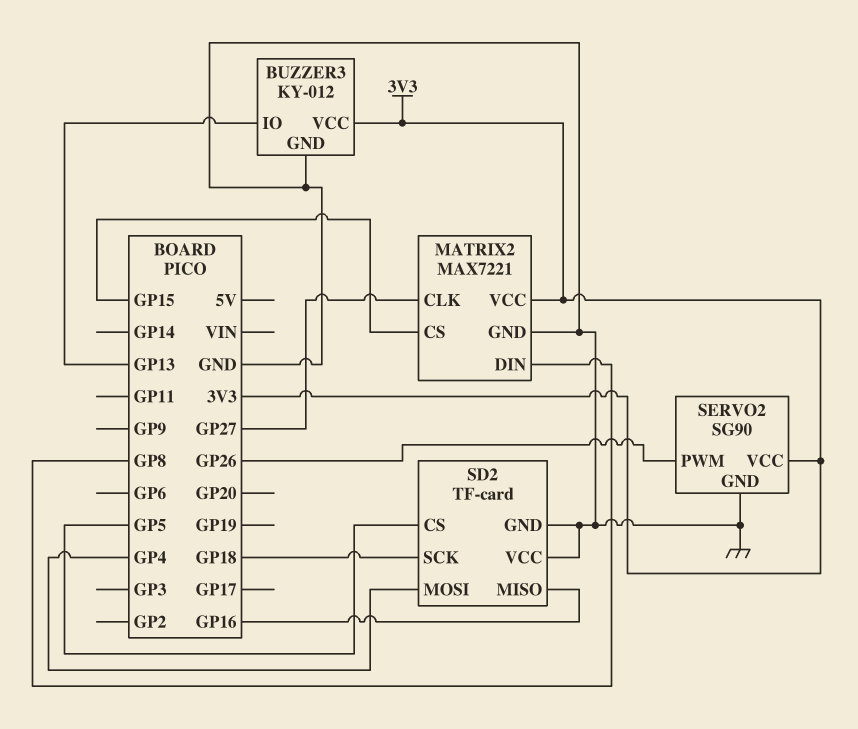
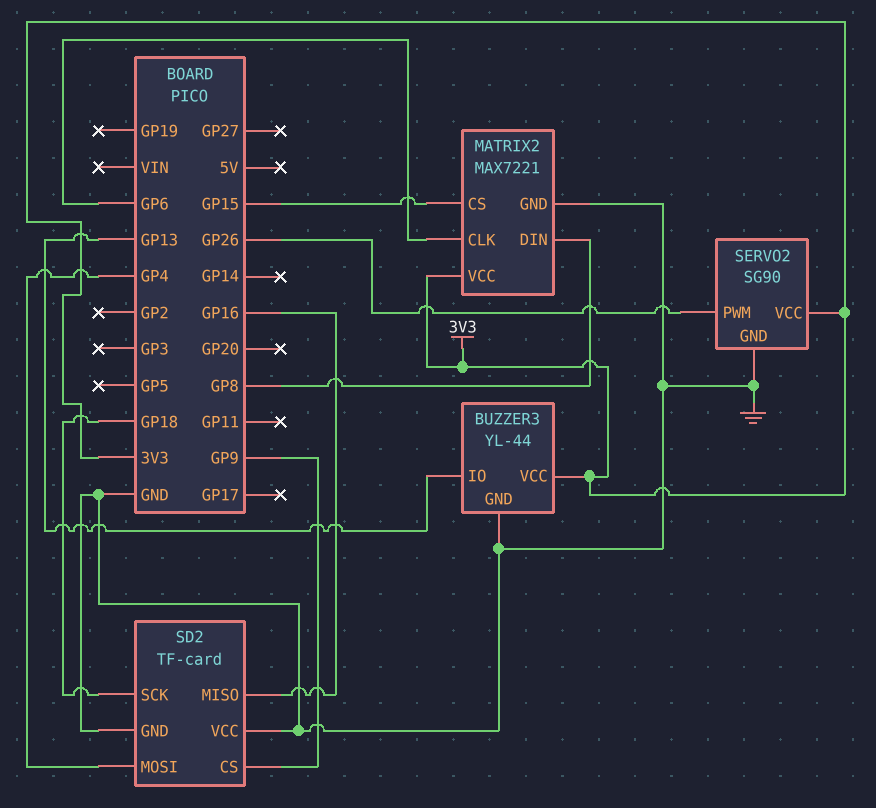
BUZZER3: KY-012 -> YL-44
MATRIX2 pin CLK: GP27 -> GP6
SD2 pin CS: GP5 -> GP9

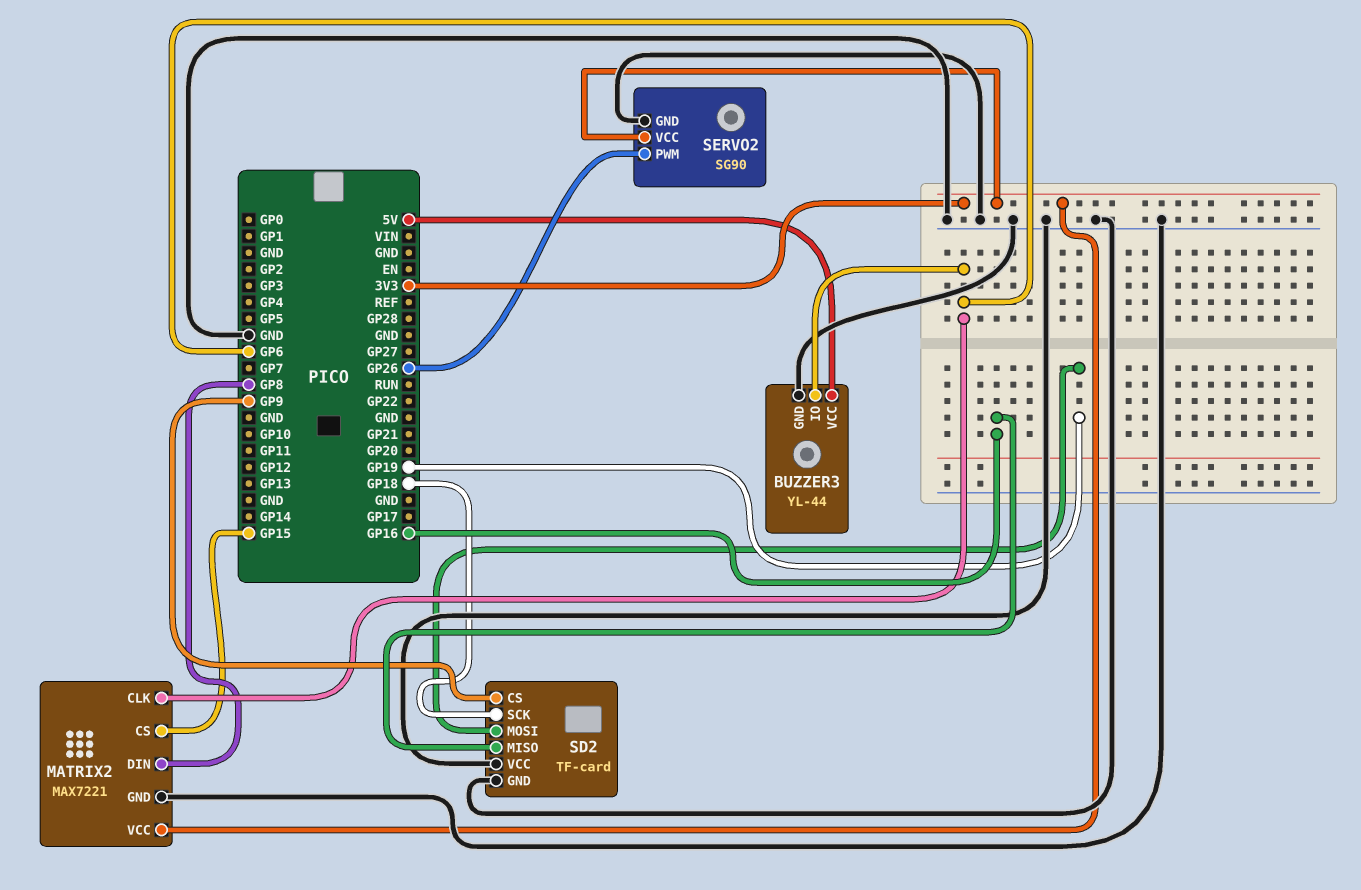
BUZZER3 pin IO: GP13 -> GP6
BUZZER3 pin VCC: 3V3 -> 5V
SD2 pin MOSI: GP4 -> GP19

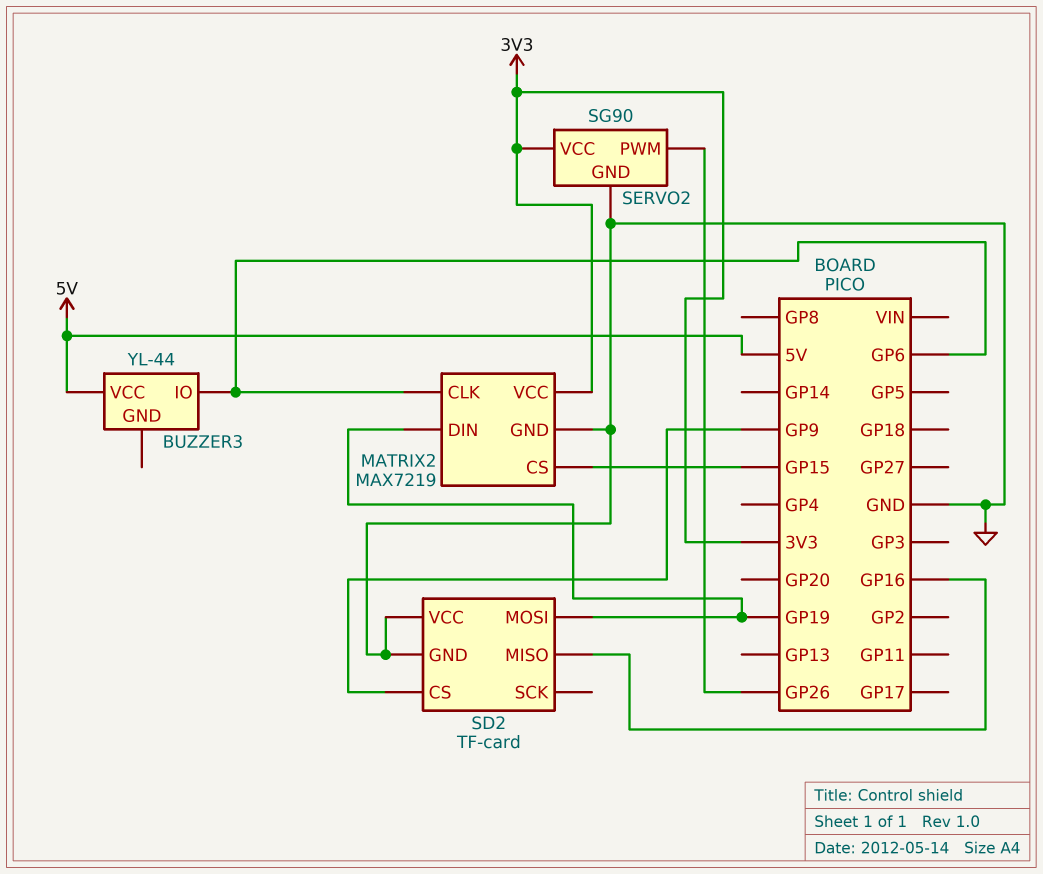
BUZZER3 pin GND: GND -> none
MATRIX2: MAX7221 -> MAX7219
MATRIX2 pin DIN: GP8 -> GP19
SD2 pin SCK: GP18 -> none

